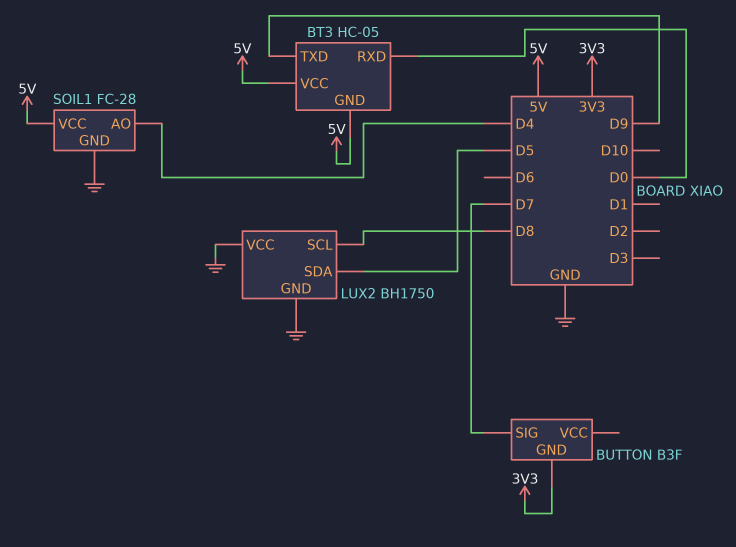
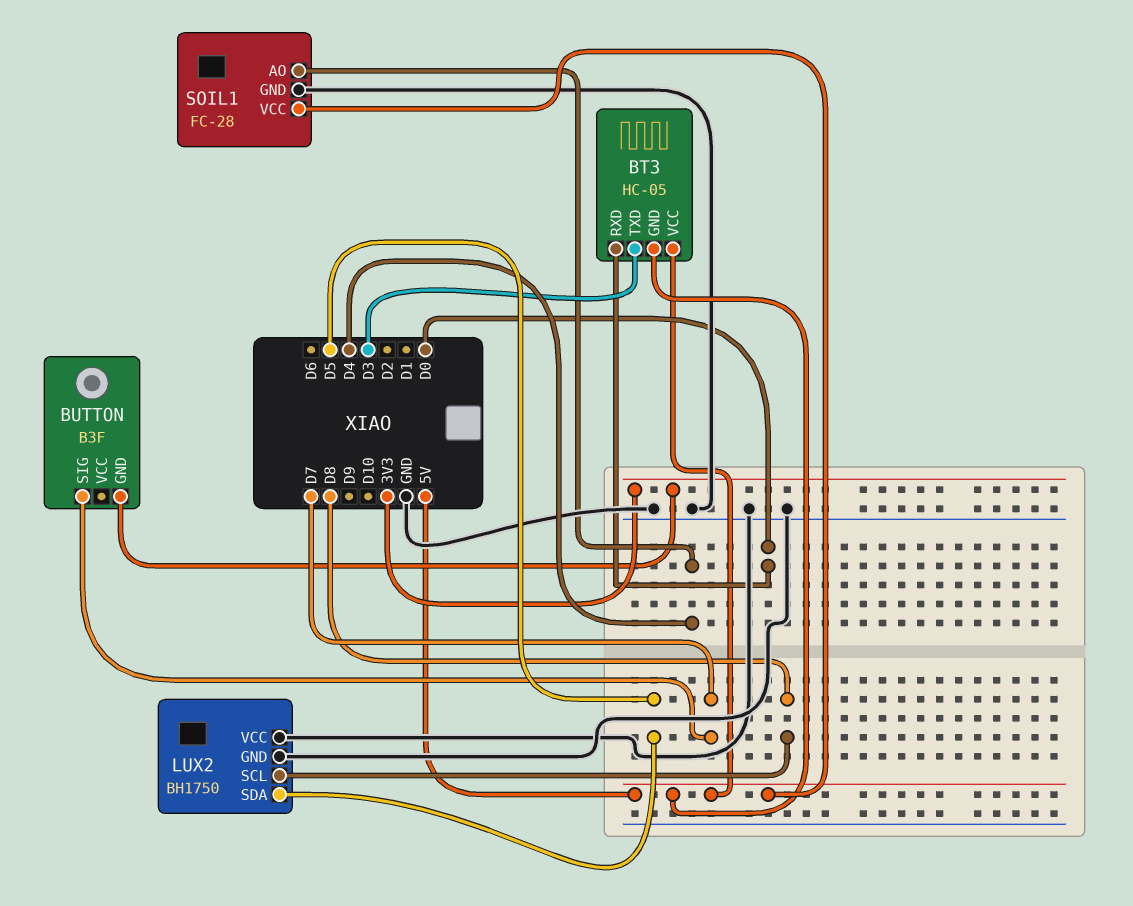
BT3 pin TXD: D9 -> D3

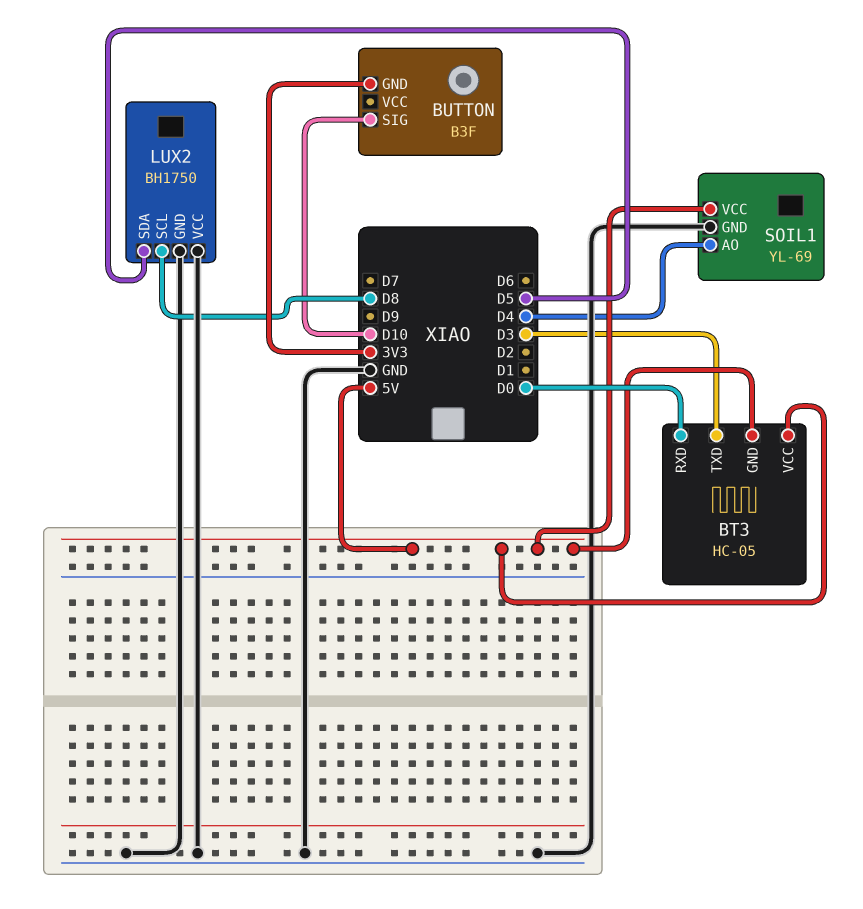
BUTTON pin SIG: D7 -> D10
SOIL1: FC-28 -> YL-69

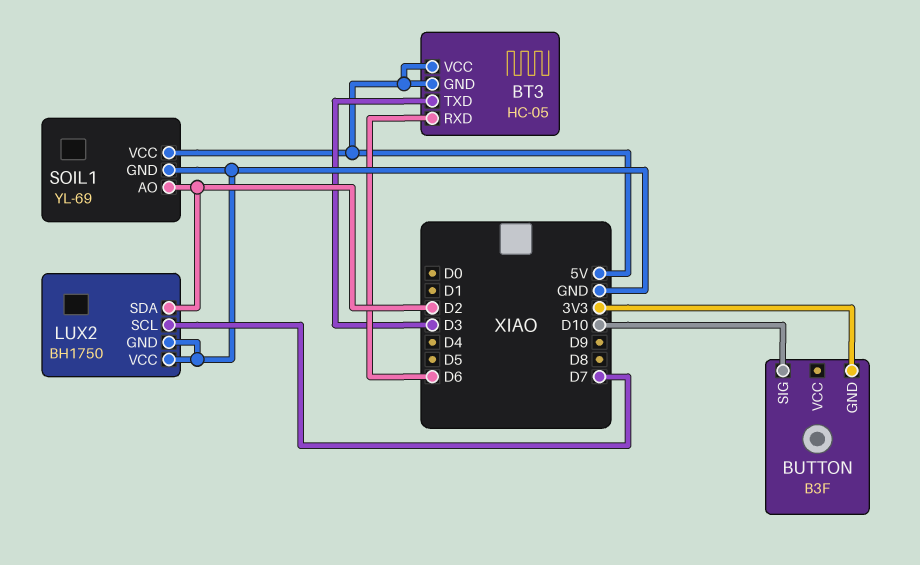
BT3 pin RXD: D0 -> D6
LUX2 pin SCL: D8 -> D7
LUX2 pin SDA: D5 -> D2
SOIL1 pin AO: D4 -> D2

